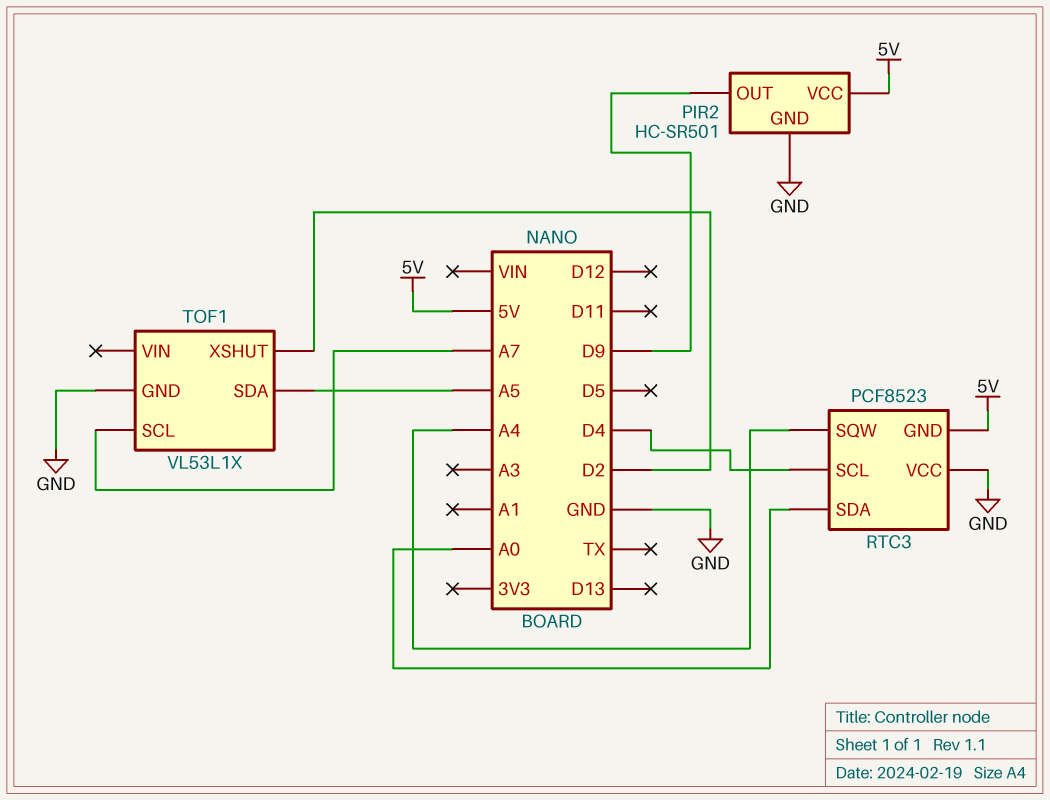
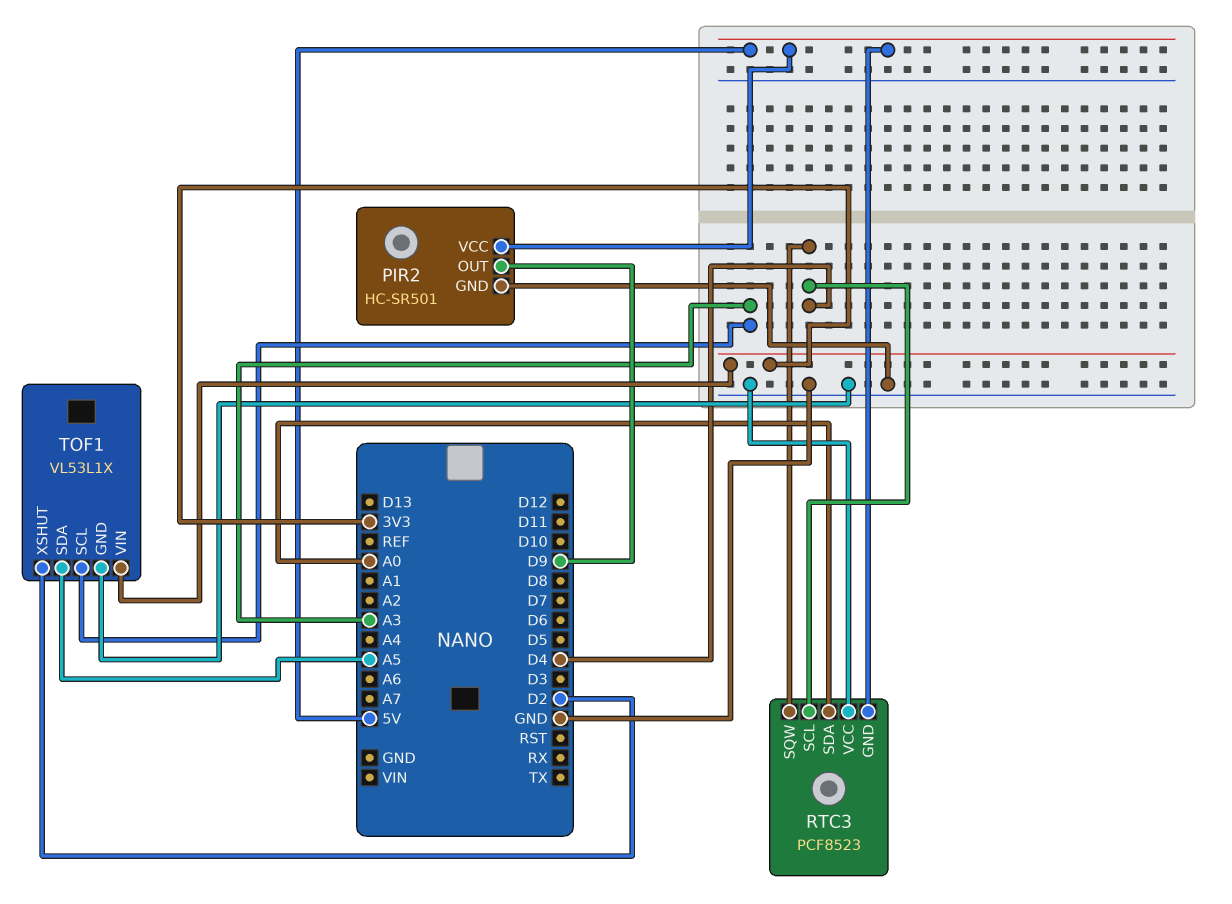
RTC3 pin SQW: A4 -> D4
TOF1 pin SCL: A7 -> A3
TOF1 pin VIN: none -> 3V3

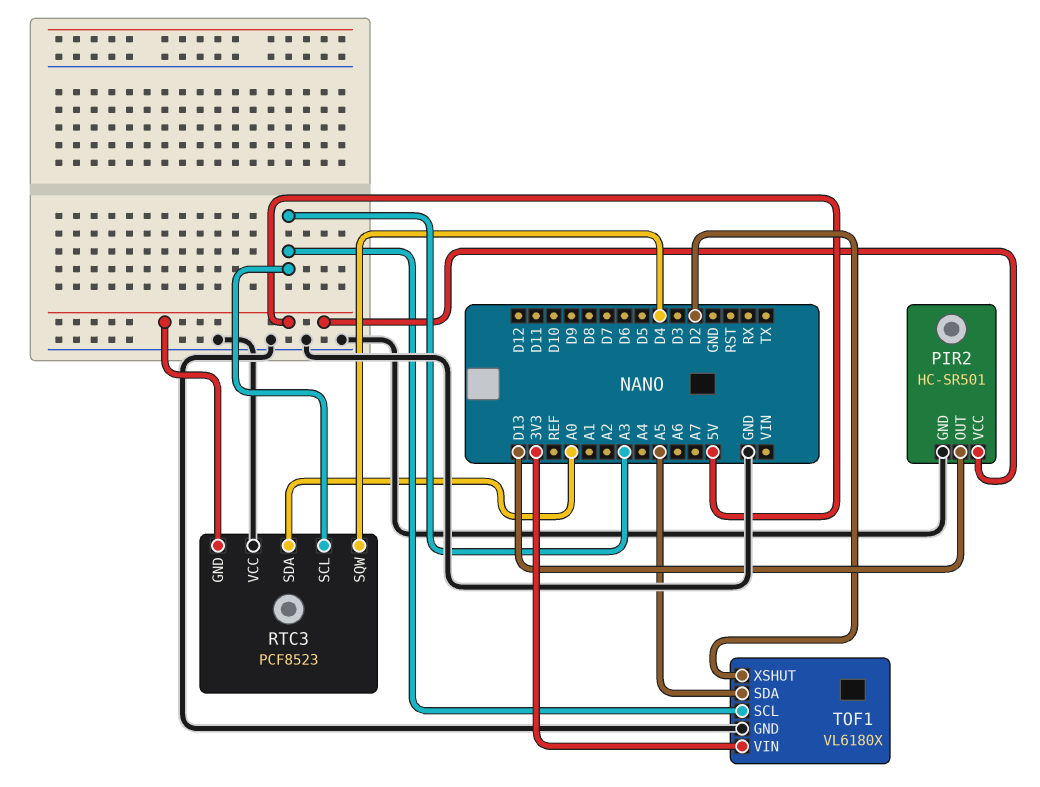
PIR2 pin OUT: D9 -> D13
RTC3 pin SCL: D4 -> A3
TOF1: VL53L1X -> VL6180X

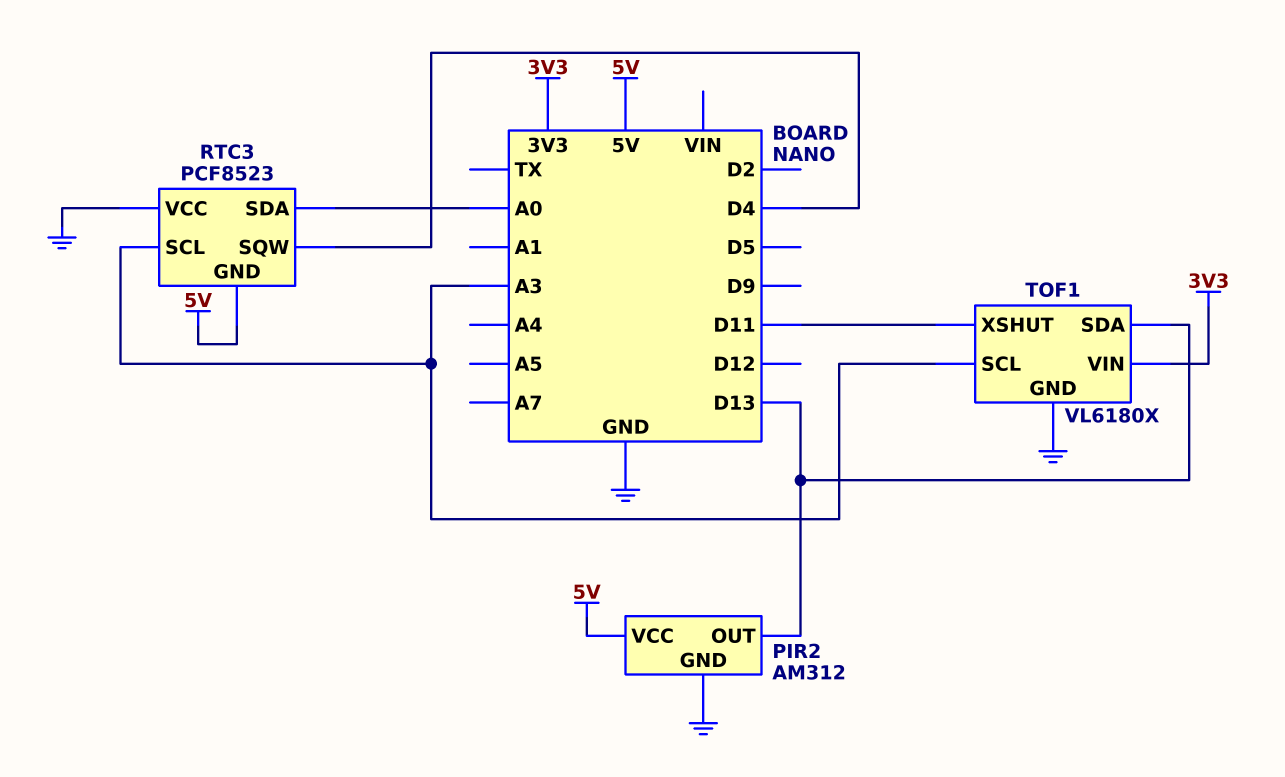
PIR2: HC-SR501 -> AM312
TOF1 pin SDA: A5 -> D13
TOF1 pin XSHUT: D2 -> D11

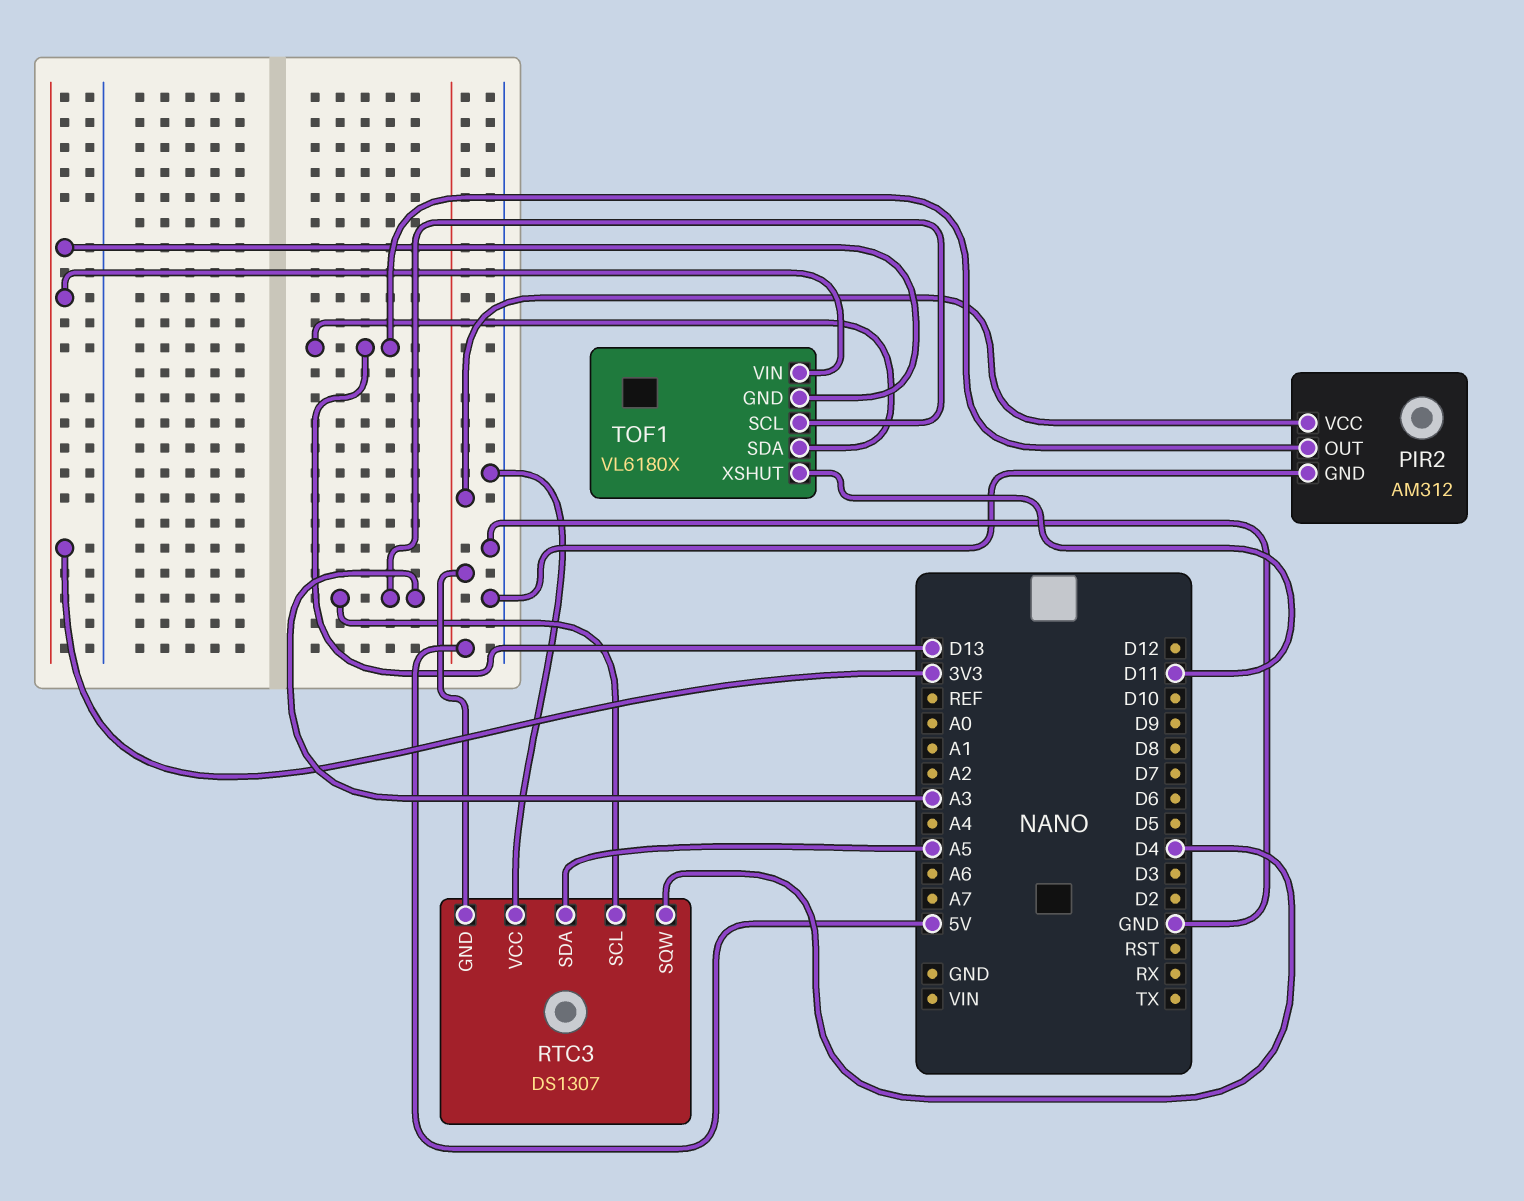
RTC3: PCF8523 -> DS1307
RTC3 pin SDA: A0 -> A5
TOF1 pin GND: GND -> 3V3

